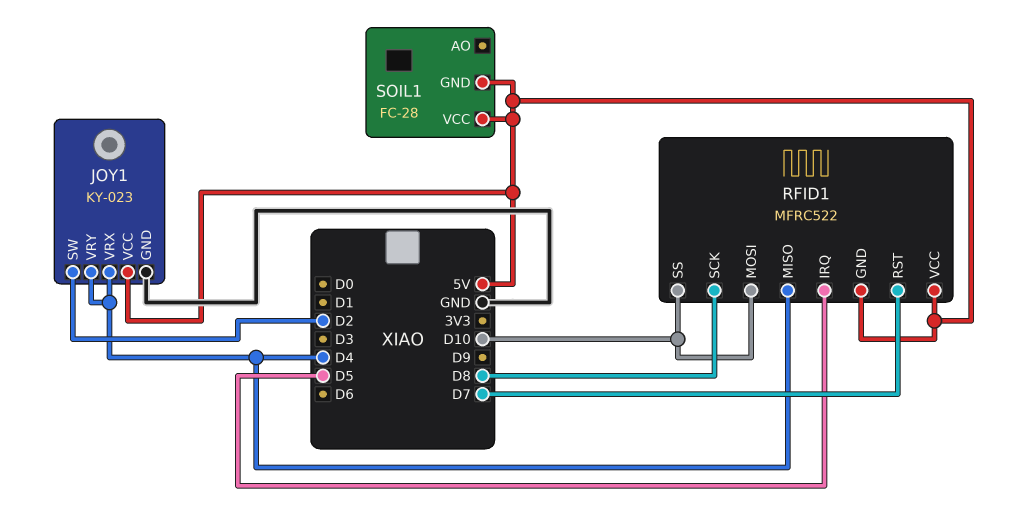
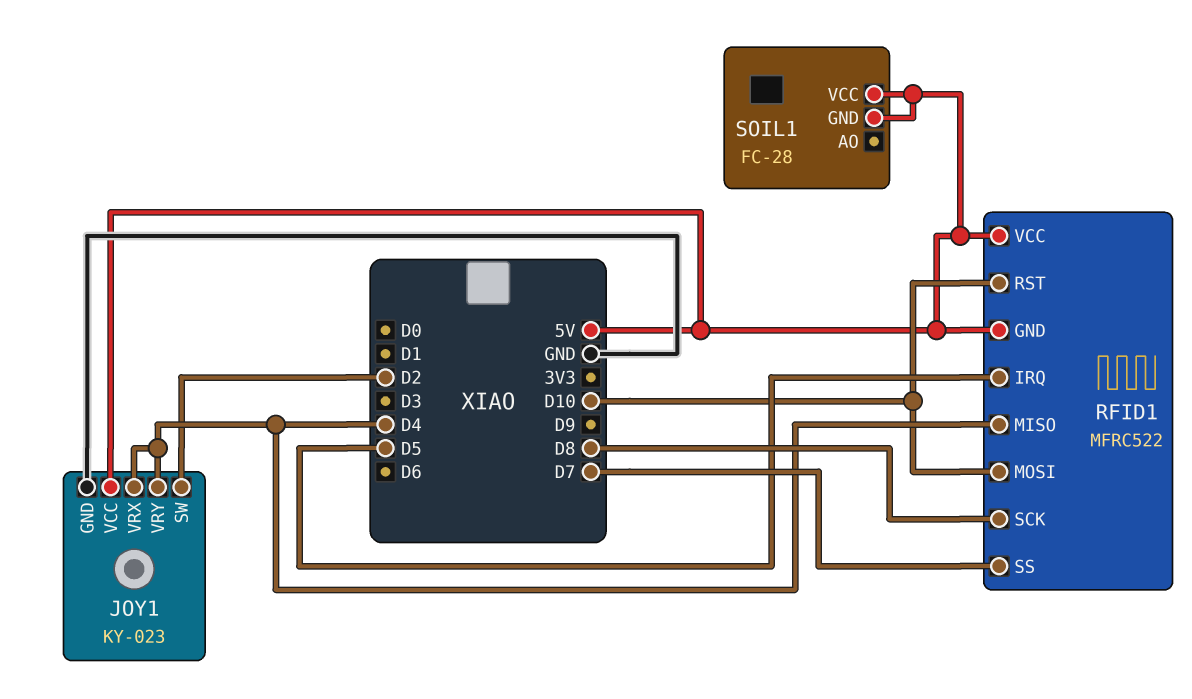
RFID1 pin RST: D7 -> D10
RFID1 pin SS: D10 -> D7

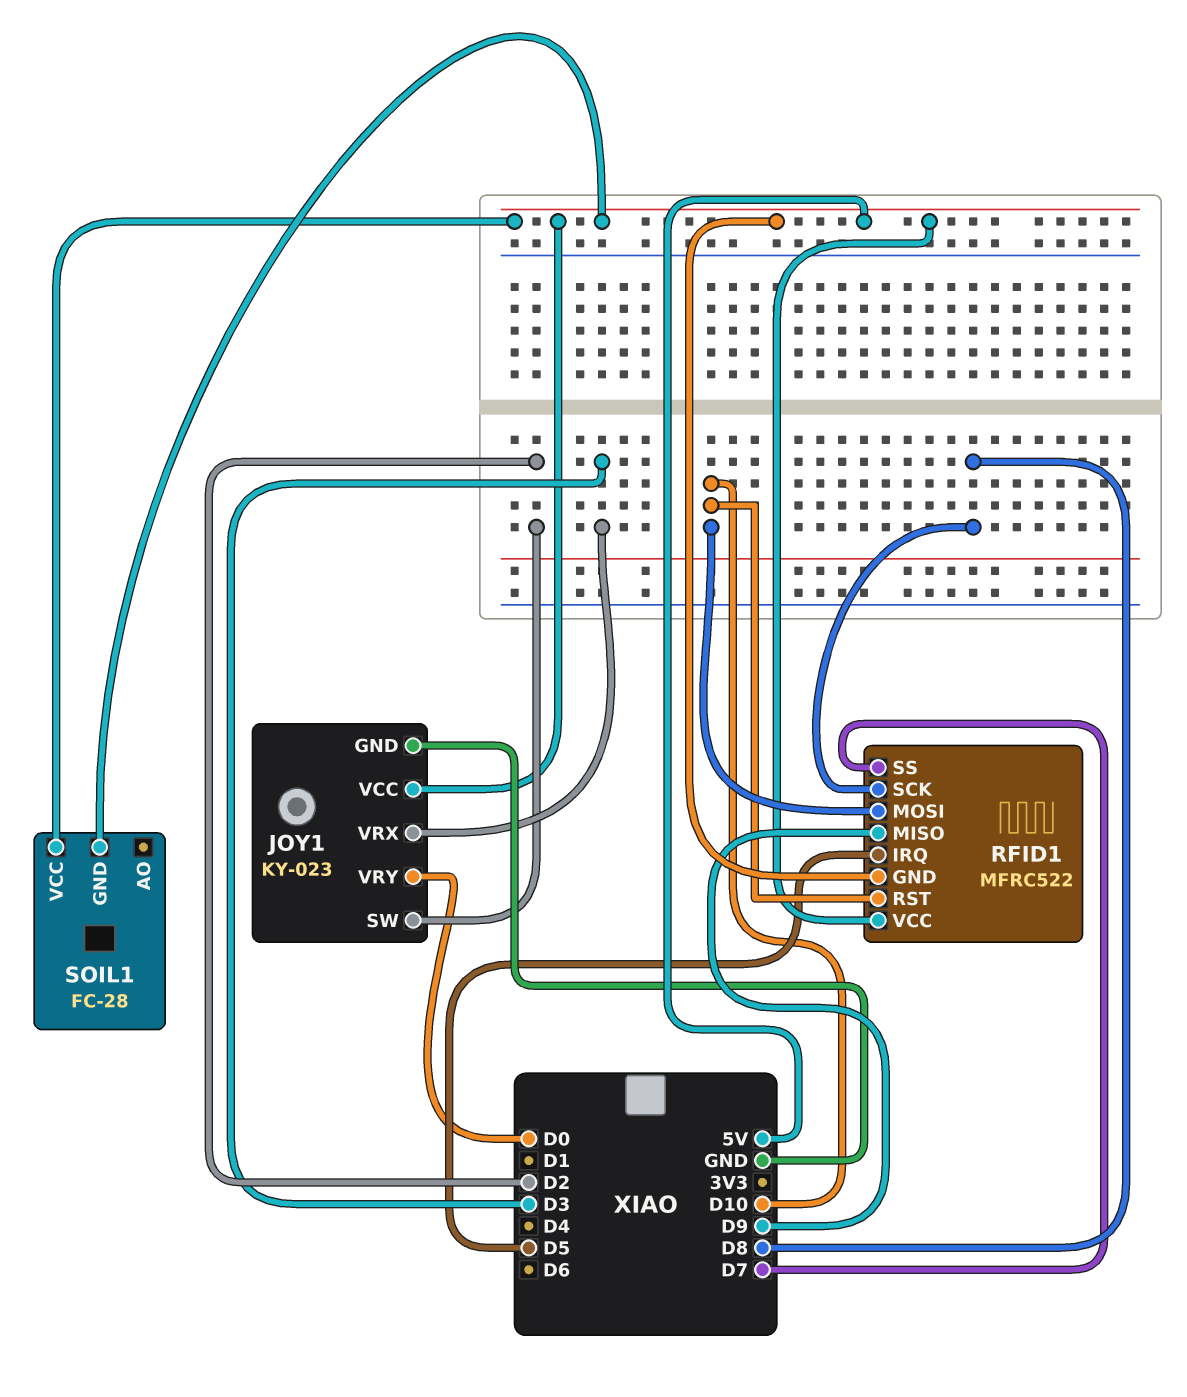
JOY1 pin VRX: D4 -> D3
JOY1 pin VRY: D4 -> D0
RFID1 pin MISO: D4 -> D9

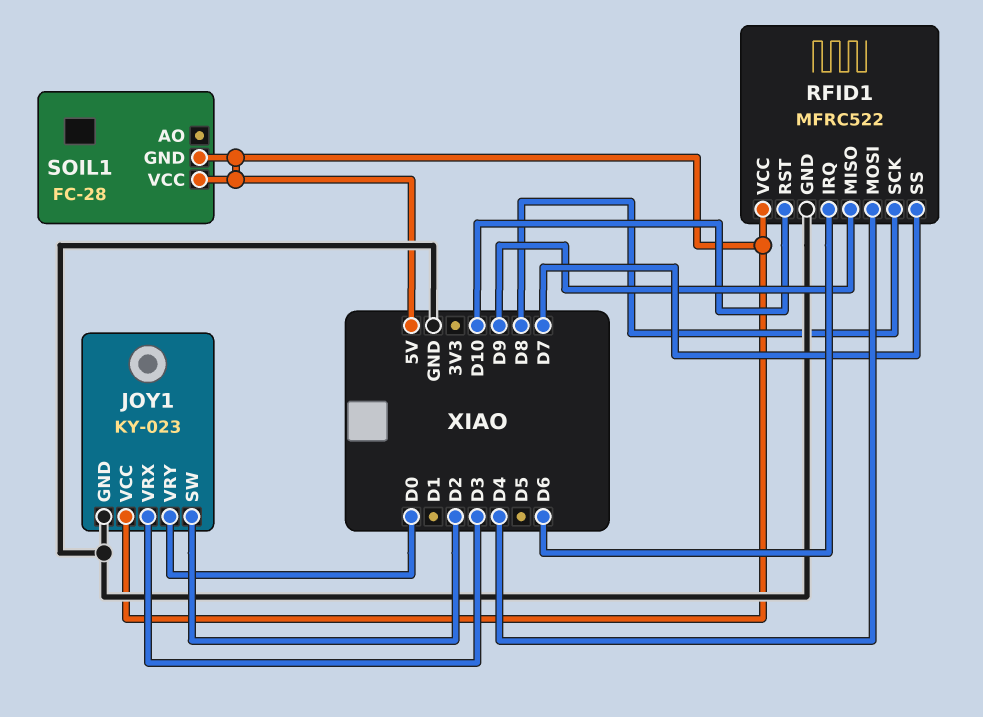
RFID1 pin GND: 5V -> GND
RFID1 pin IRQ: D5 -> D6
RFID1 pin MOSI: D10 -> D4

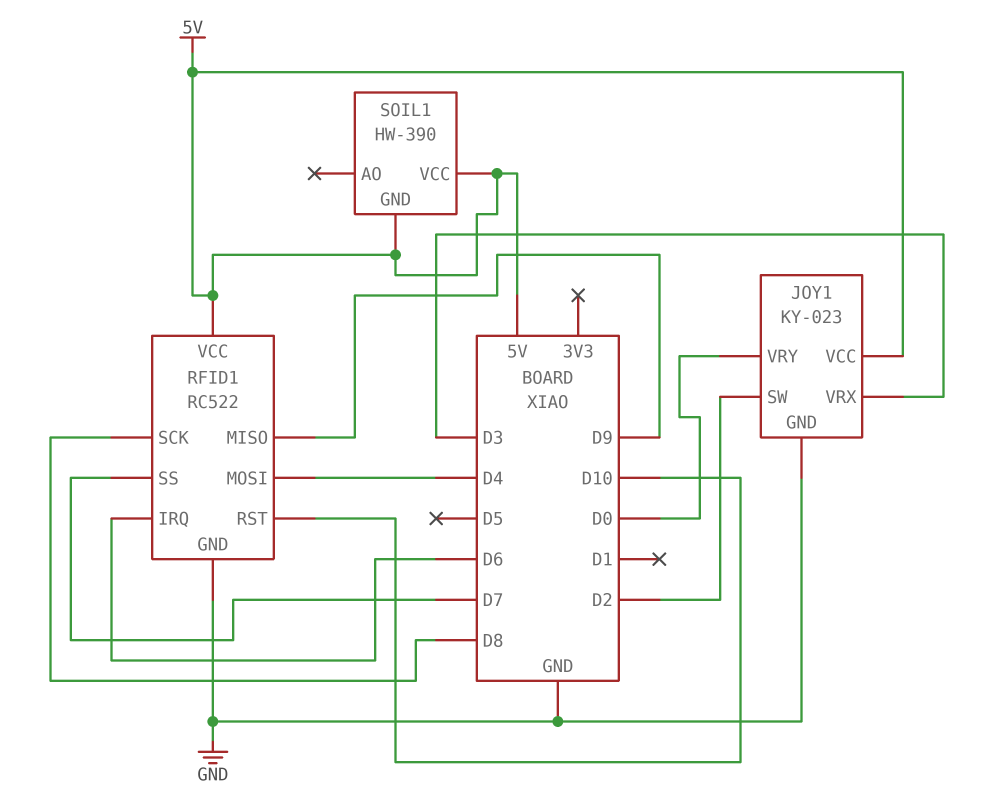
RFID1: MFRC522 -> RC522
SOIL1: FC-28 -> HW-390

